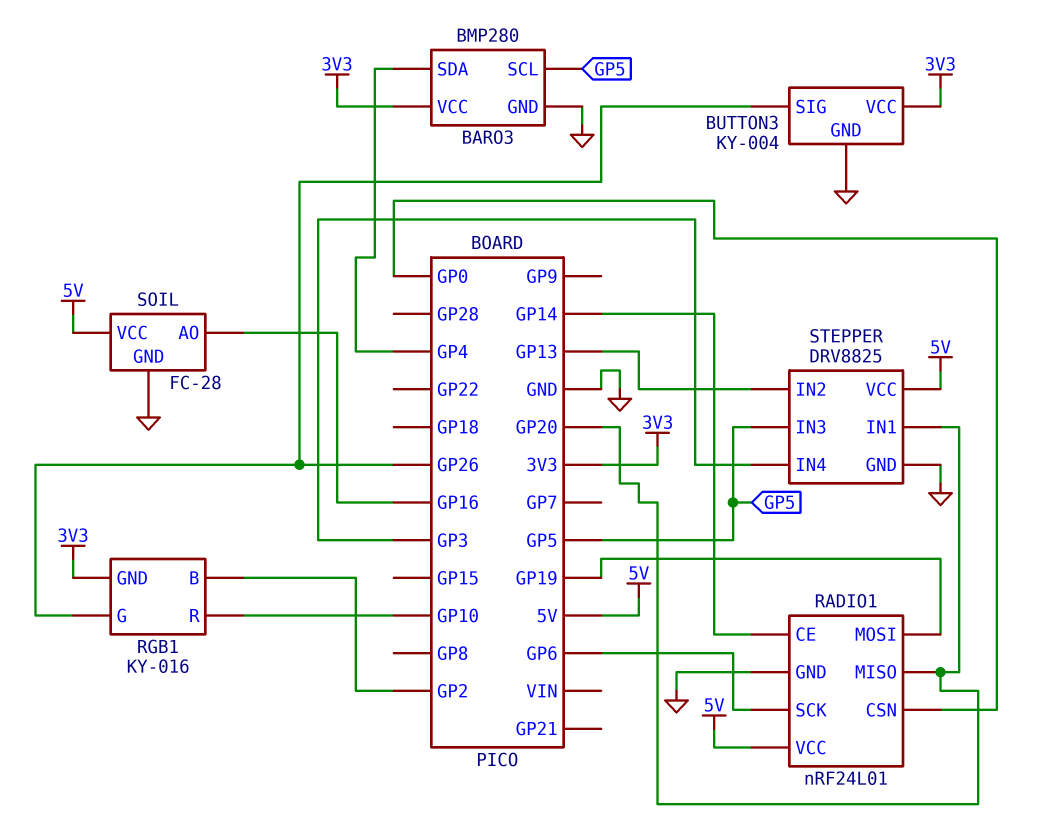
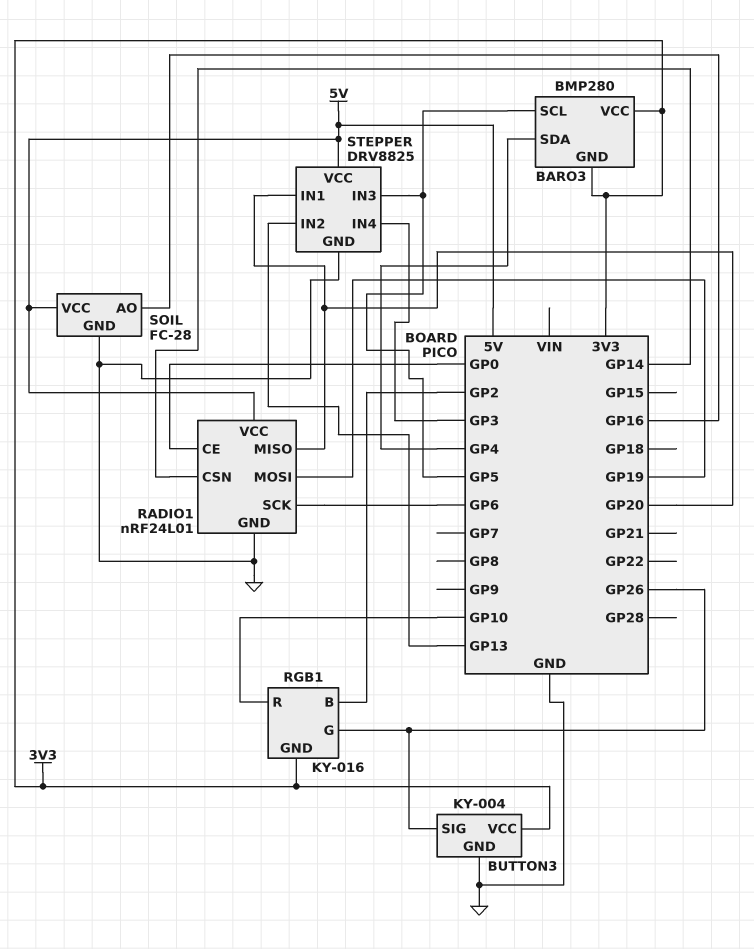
BARO3 pin GND: GND -> 3V3
RADIO1 pin CE: GP14 -> GP0
RADIO1 pin CSN: GP0 -> GP14

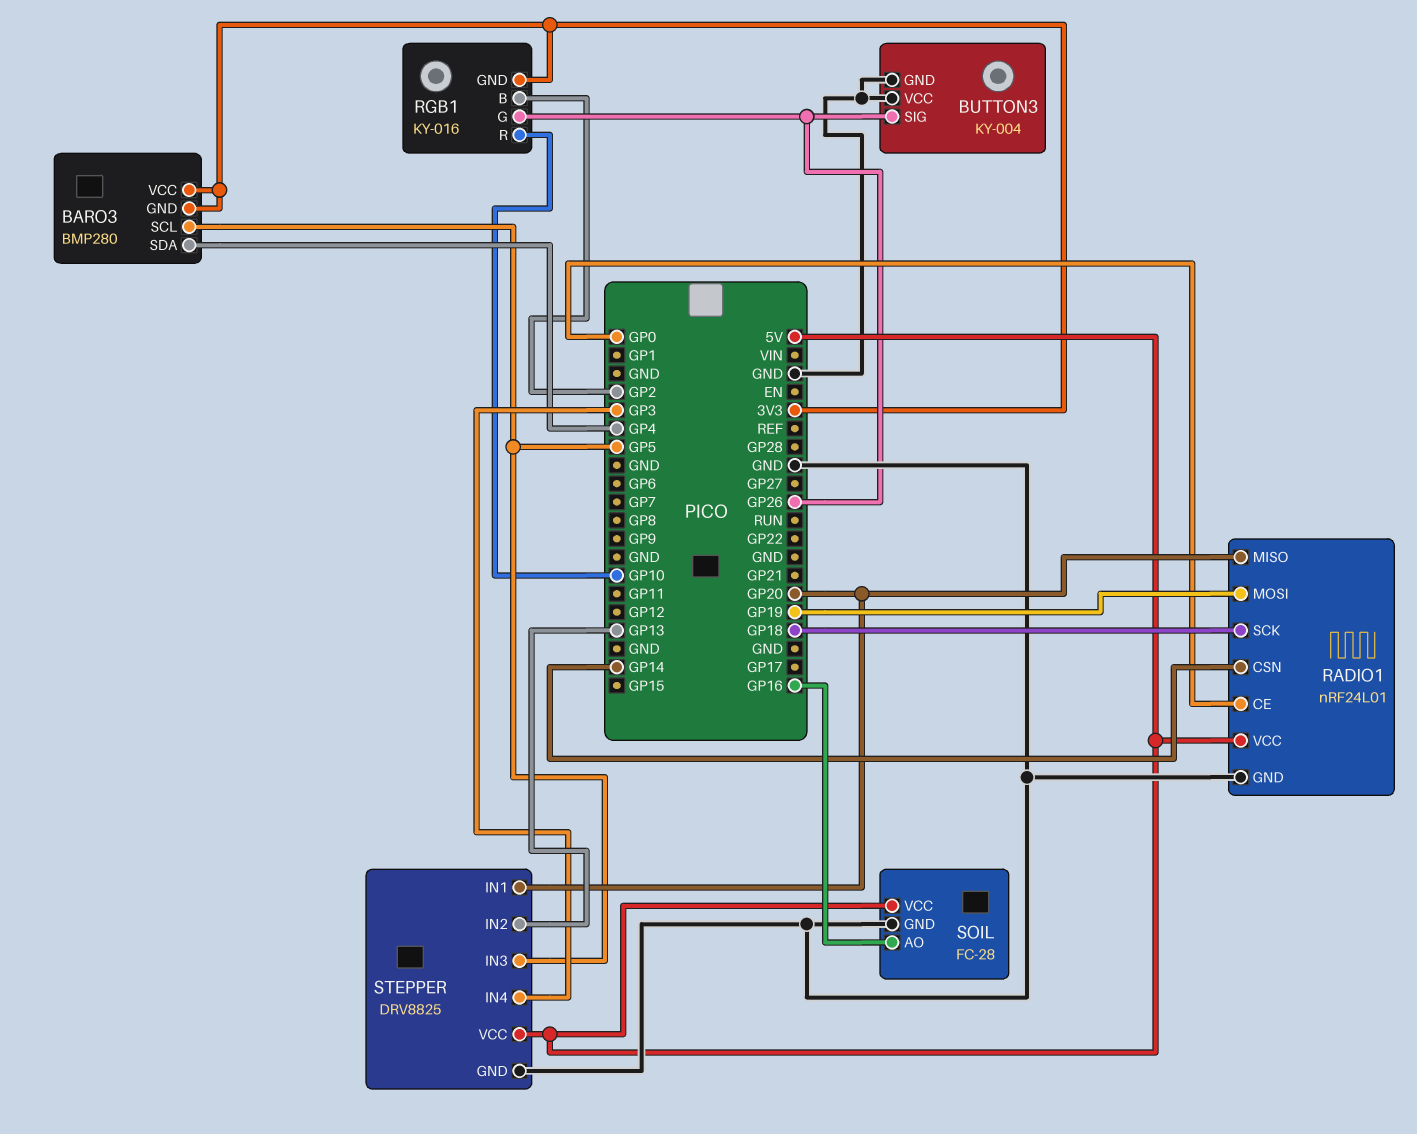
BUTTON3 pin VCC: 3V3 -> GND
RADIO1 pin SCK: GP6 -> GP18

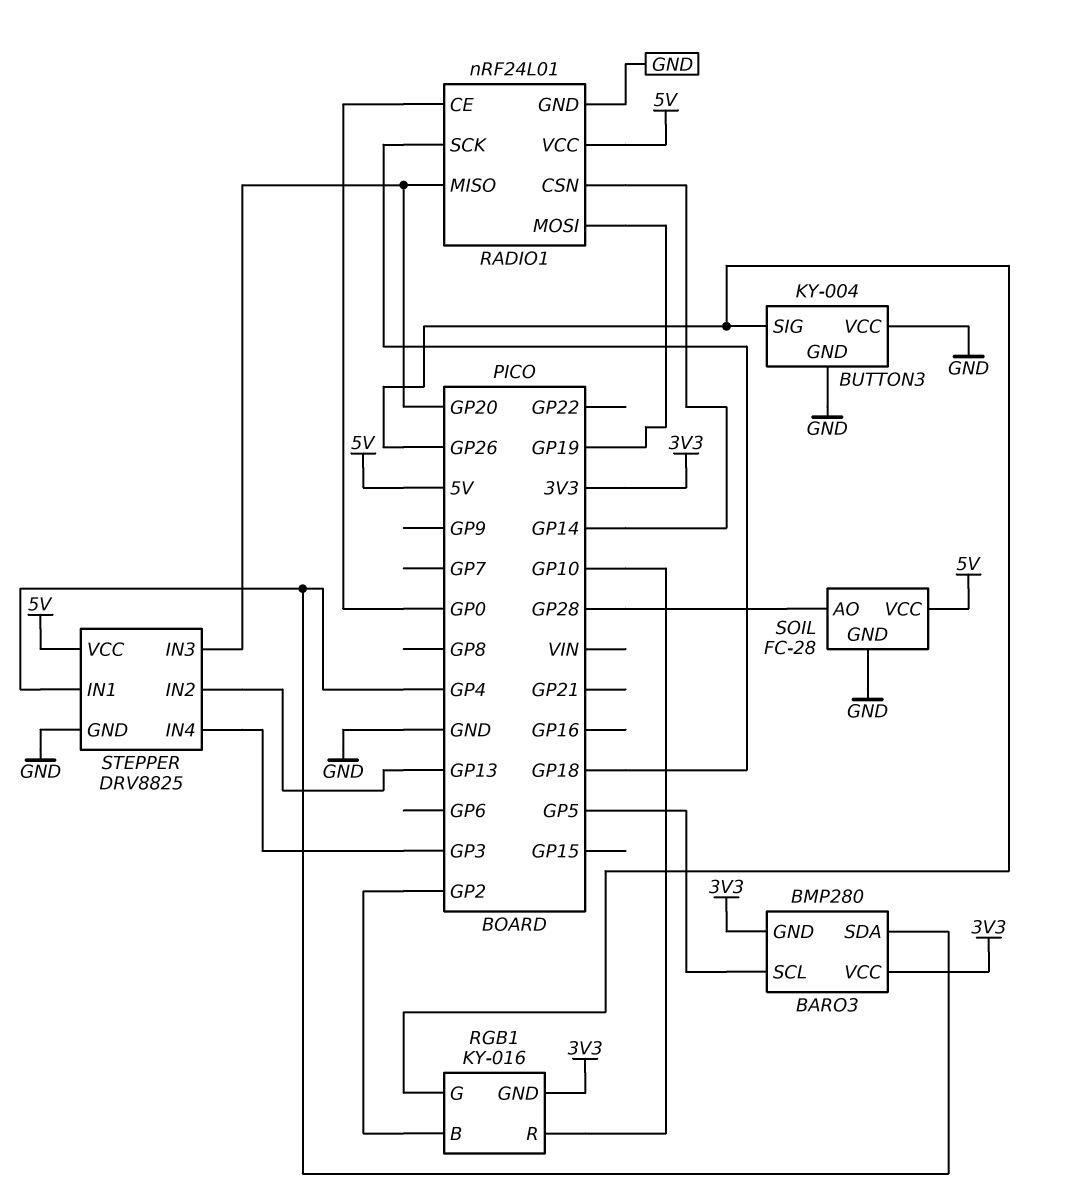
SOIL pin AO: GP16 -> GP28
STEPPER pin IN1: GP20 -> GP4
STEPPER pin IN3: GP5 -> GP20

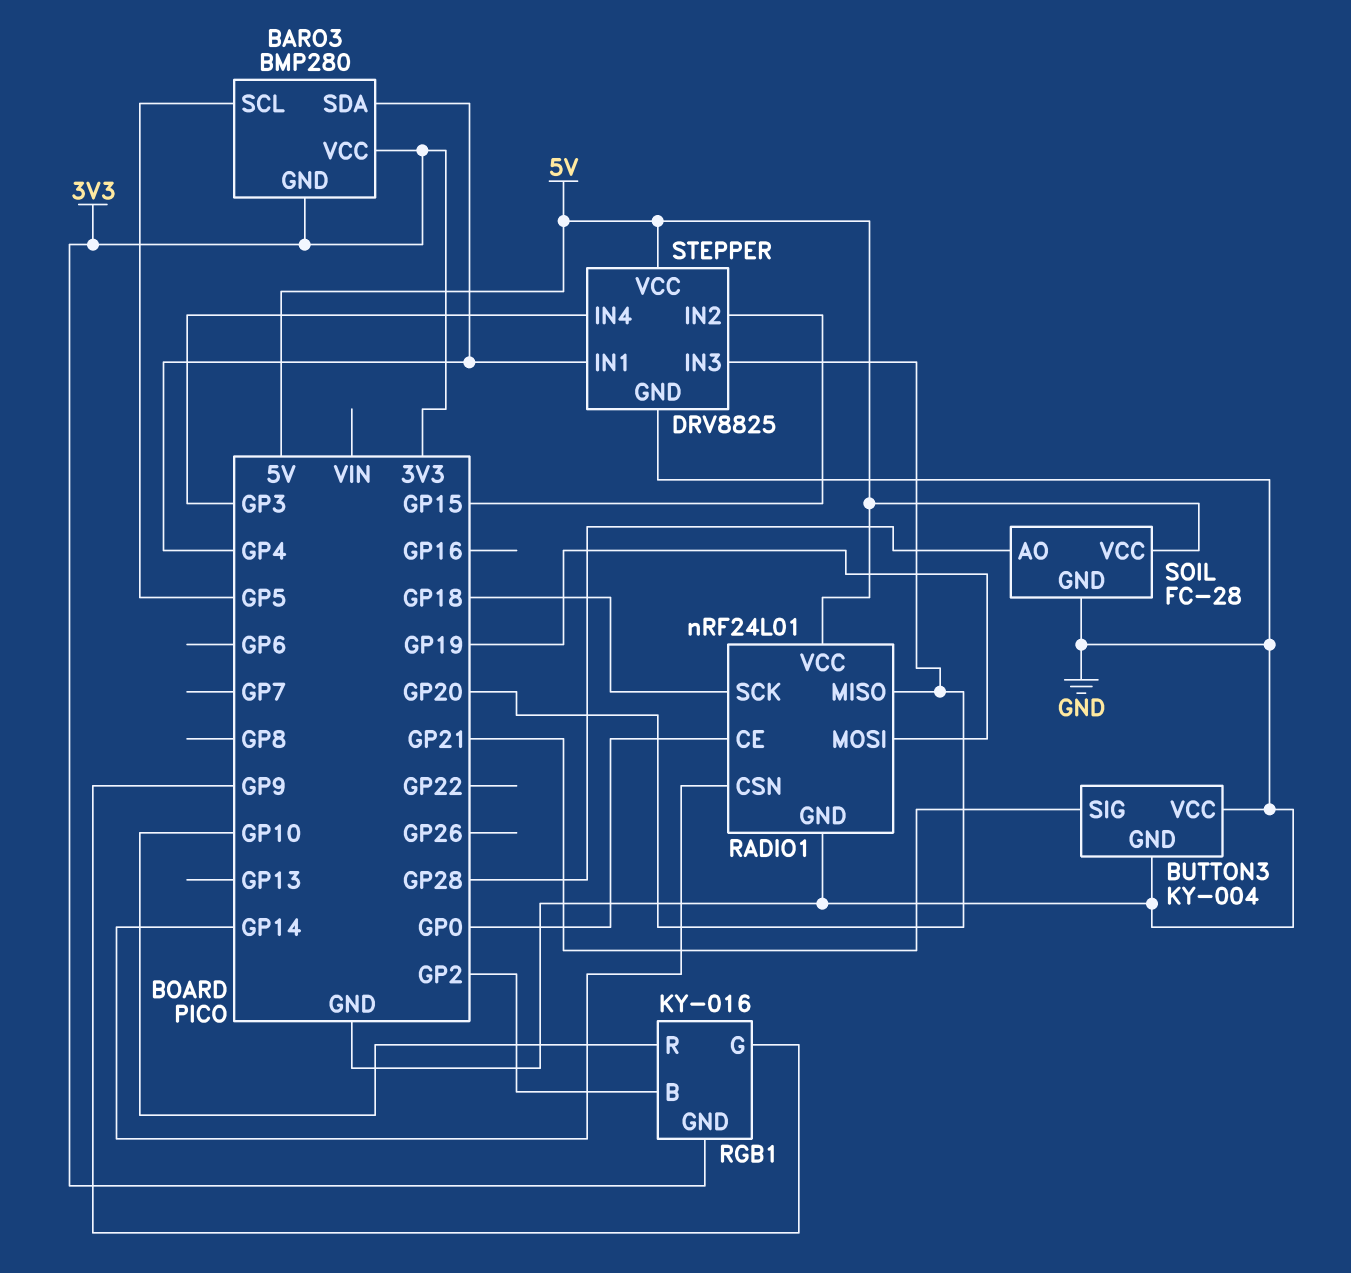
BUTTON3 pin SIG: GP26 -> GP21
RGB1 pin G: GP26 -> GP9
STEPPER pin IN2: GP13 -> GP15

